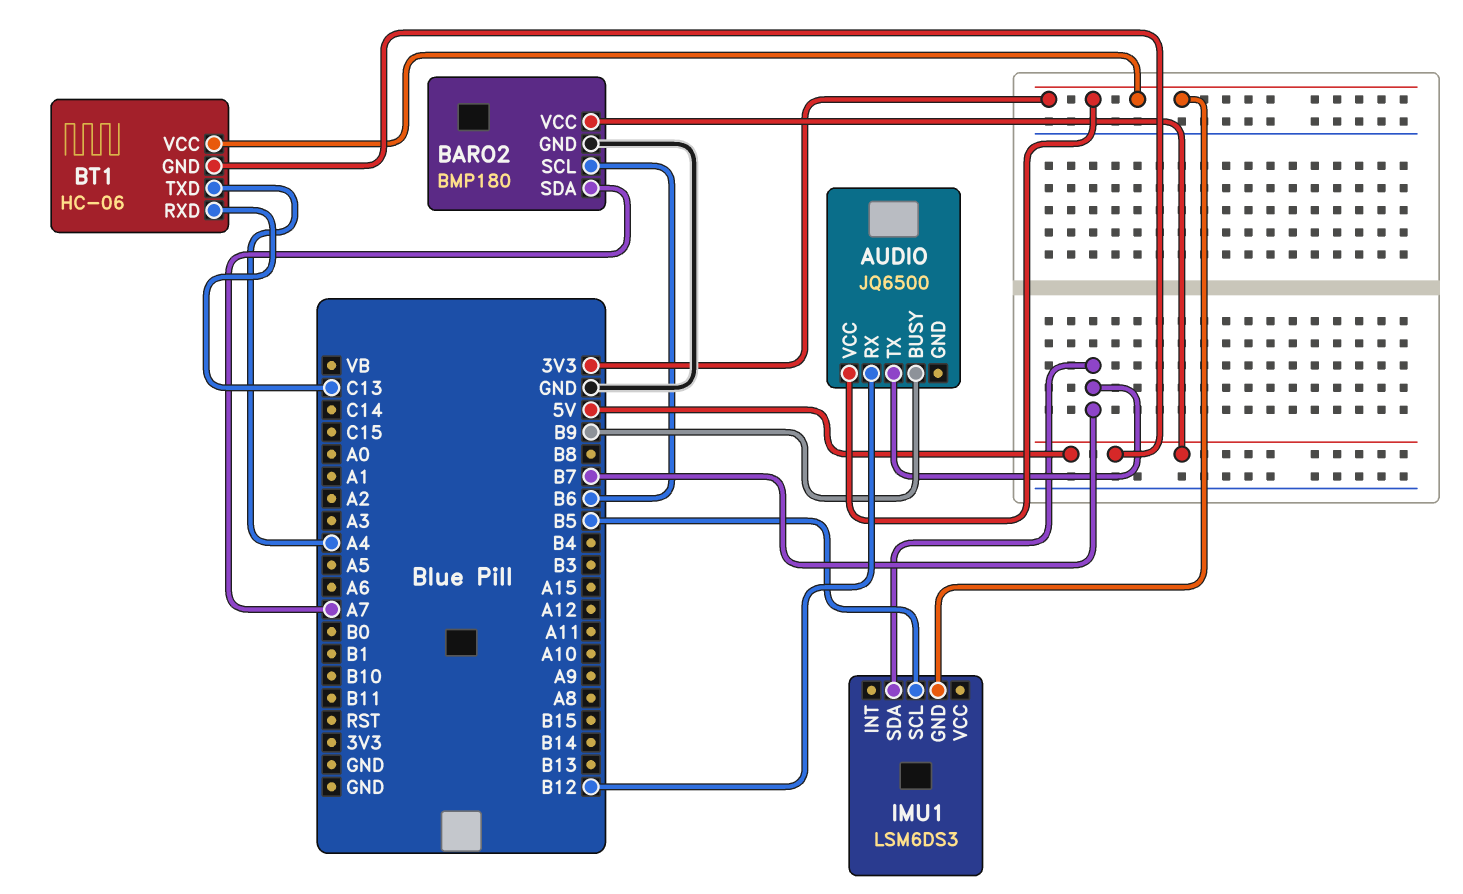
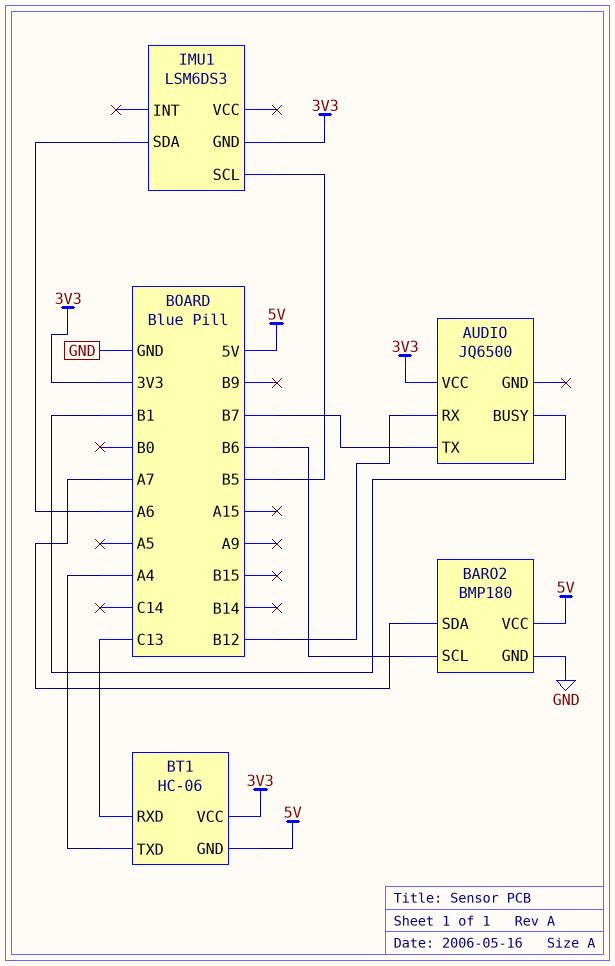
AUDIO pin BUSY: B9 -> B1
IMU1 pin SDA: B7 -> A6

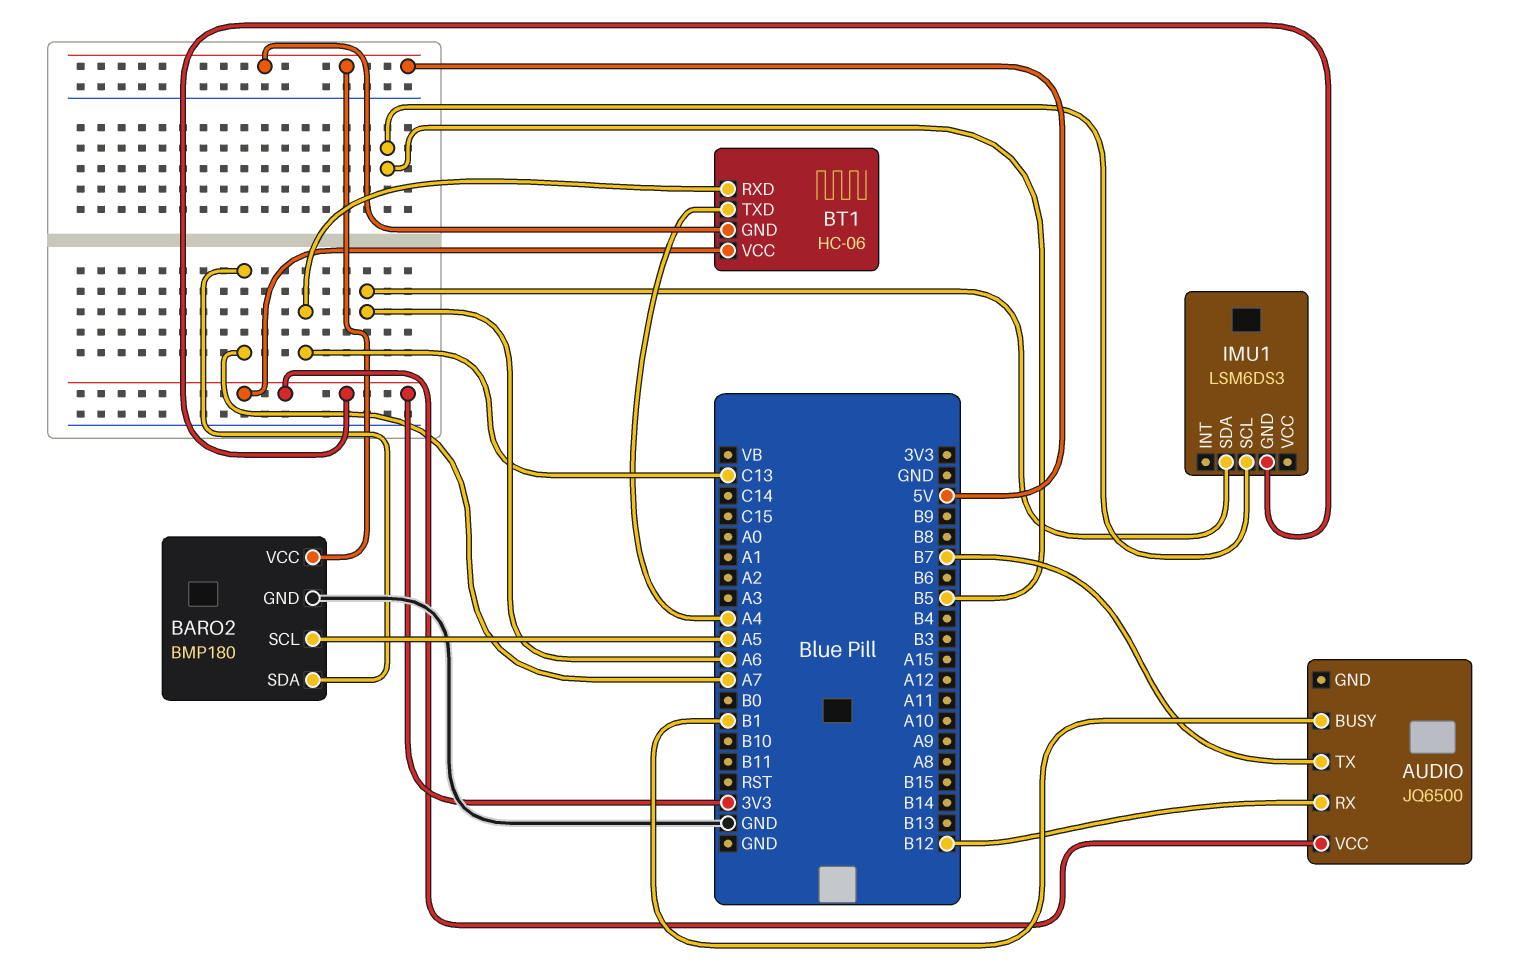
BARO2 pin SCL: B6 -> A5

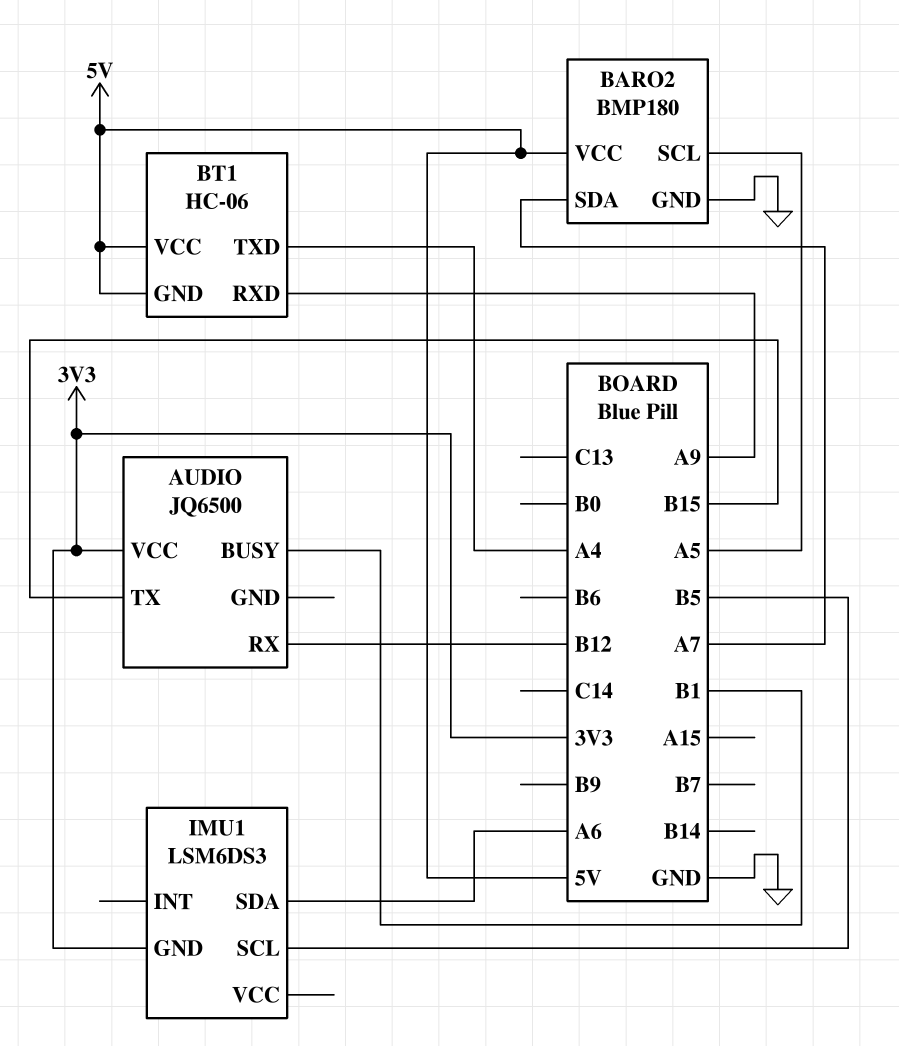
AUDIO pin TX: B7 -> B15
BT1 pin RXD: C13 -> A9
BT1 pin VCC: 3V3 -> 5V

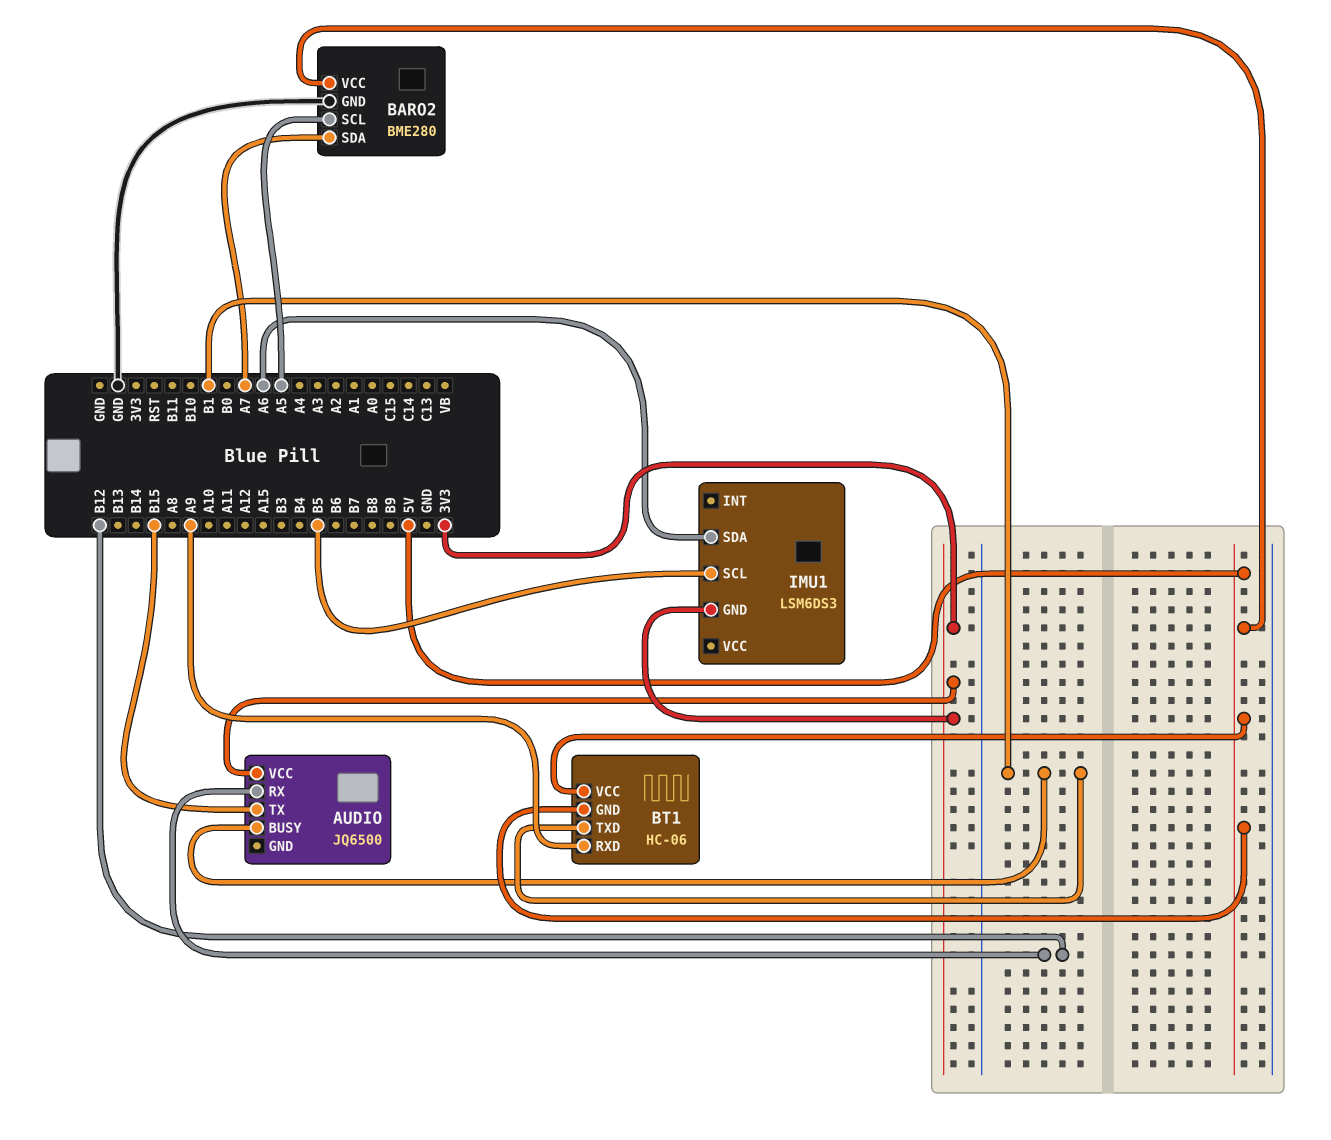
BARO2: BMP180 -> BME280
BT1 pin TXD: A4 -> B1

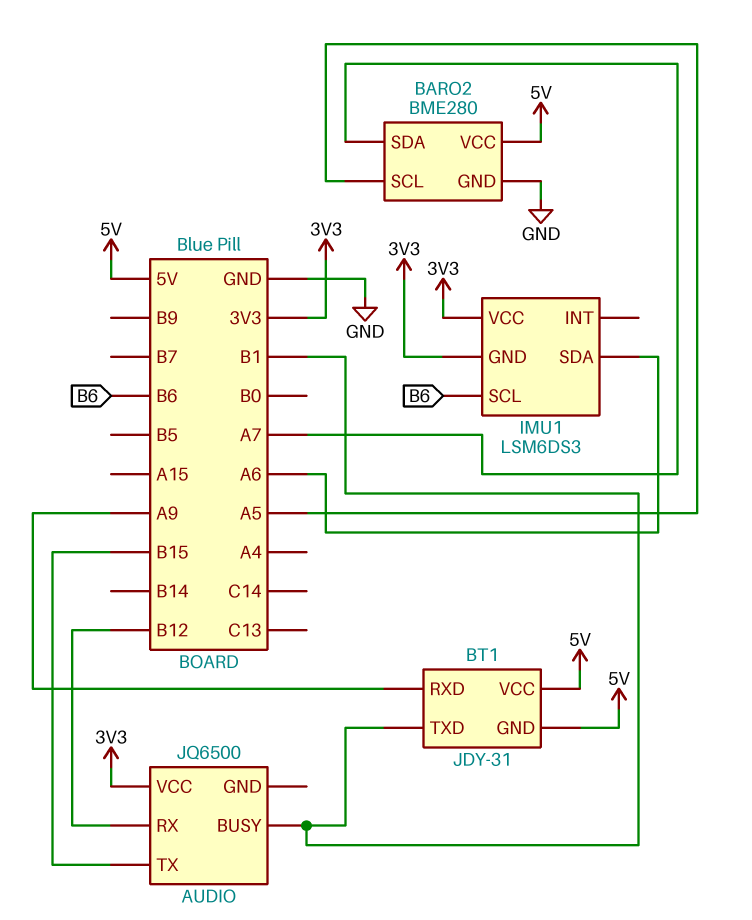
BT1: HC-06 -> JDY-31
IMU1 pin SCL: B5 -> B6
IMU1 pin VCC: none -> 3V3

